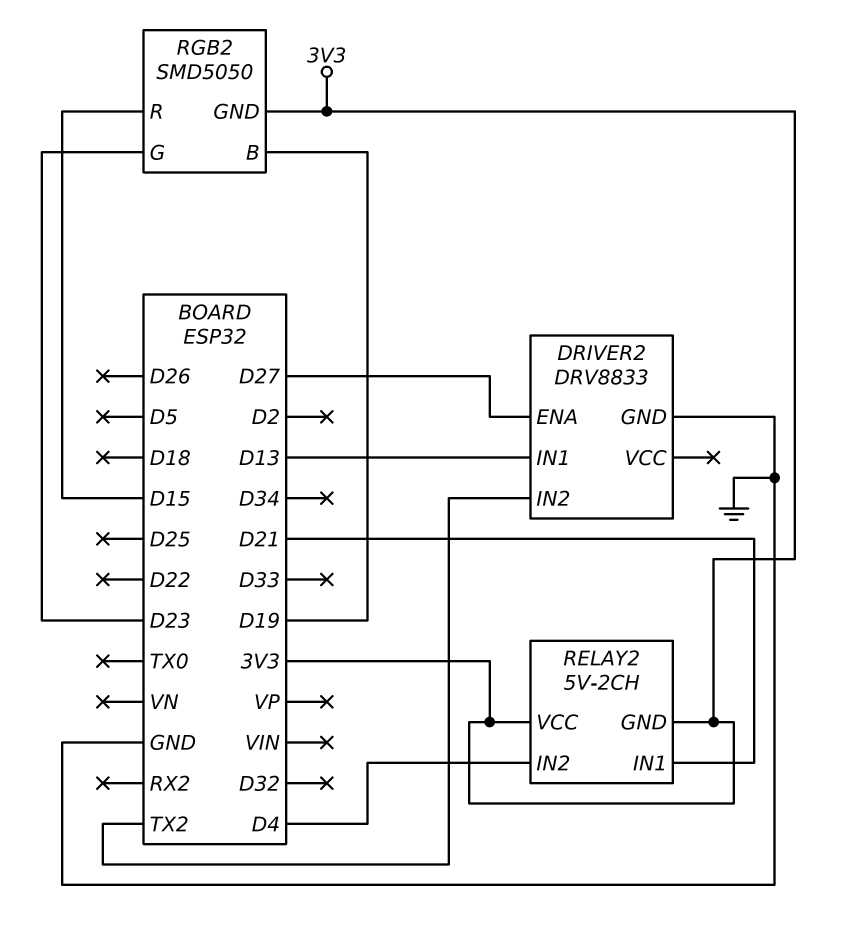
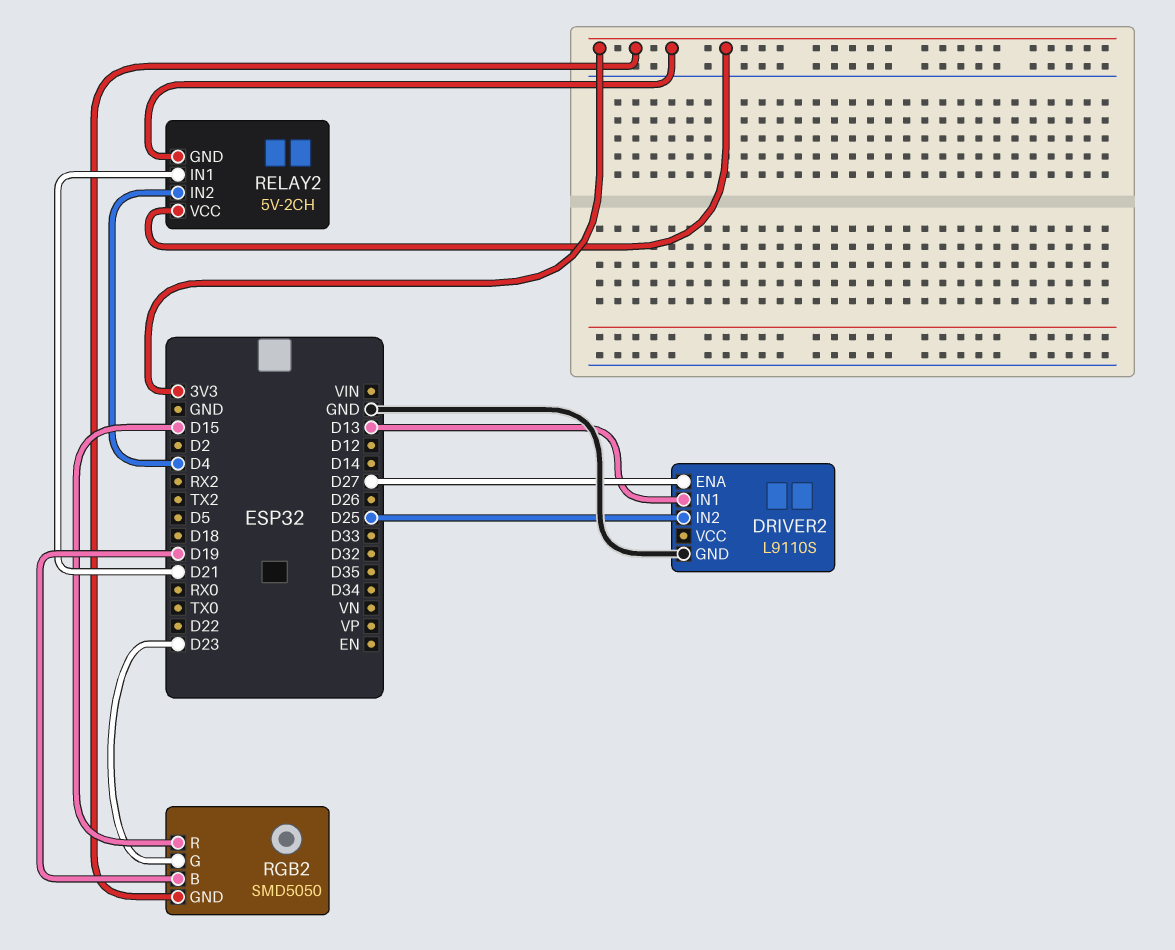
DRIVER2: DRV8833 -> L9110S
DRIVER2 pin IN2: TX2 -> D25

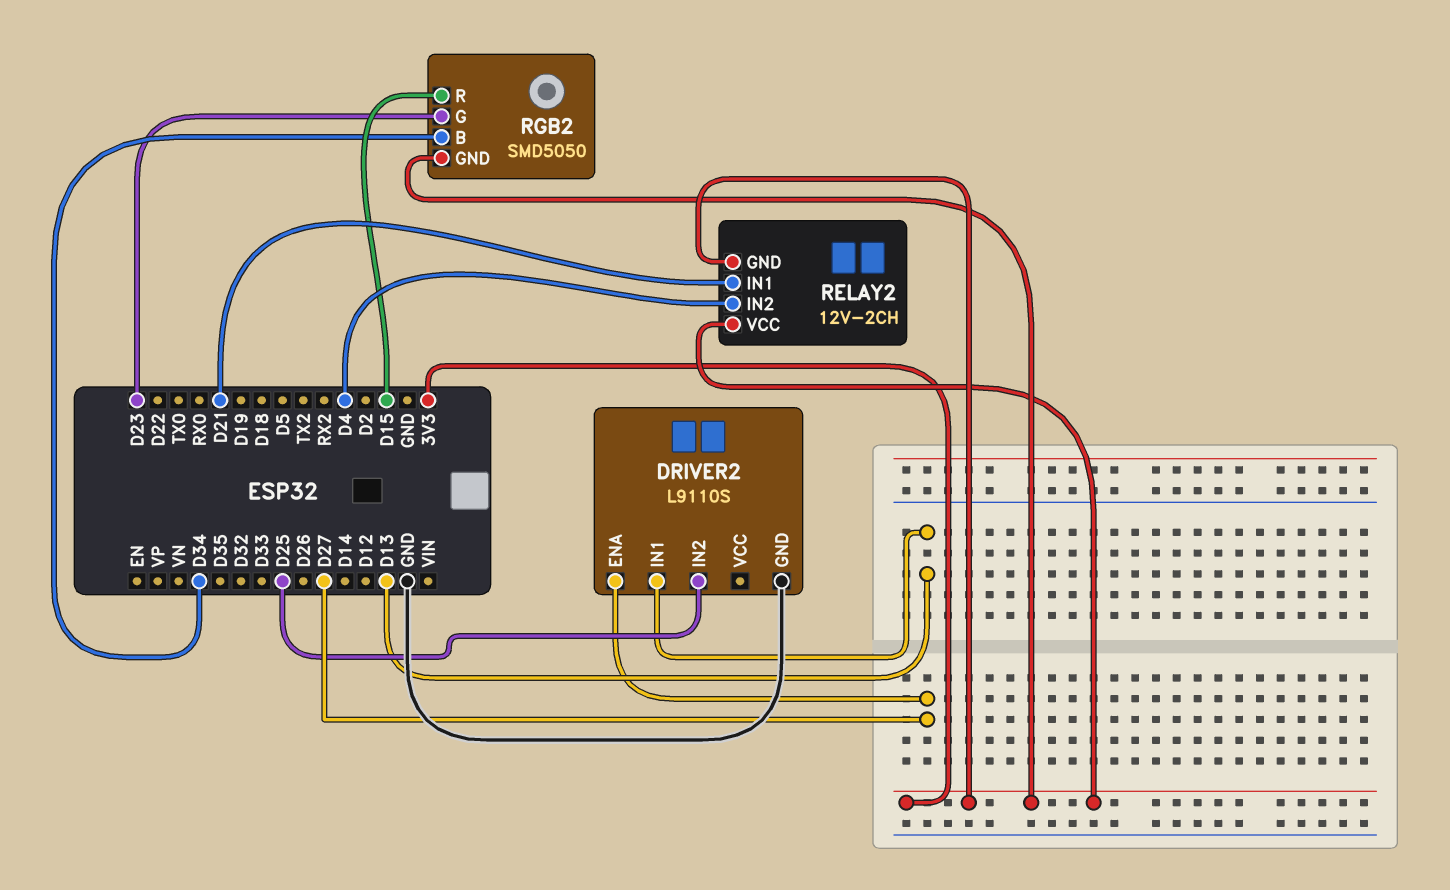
RELAY2: 5V-2CH -> 12V-2CH
RGB2 pin B: D19 -> D34

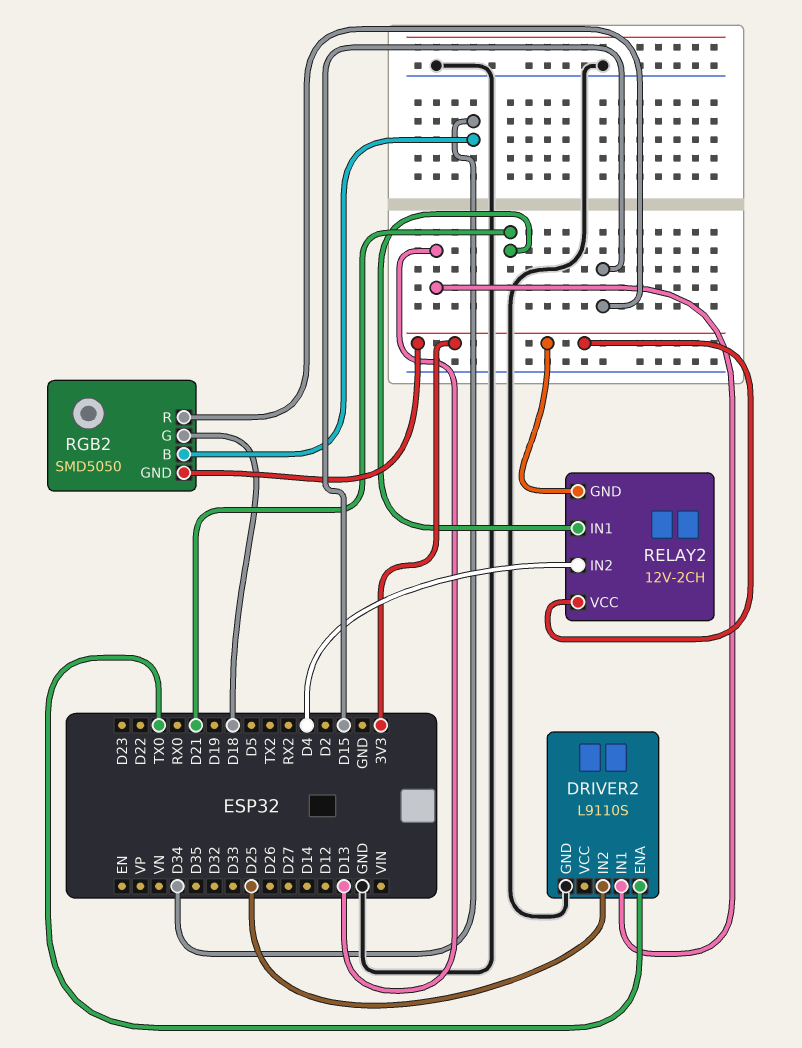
DRIVER2 pin ENA: D27 -> TX0
RGB2 pin G: D23 -> D18

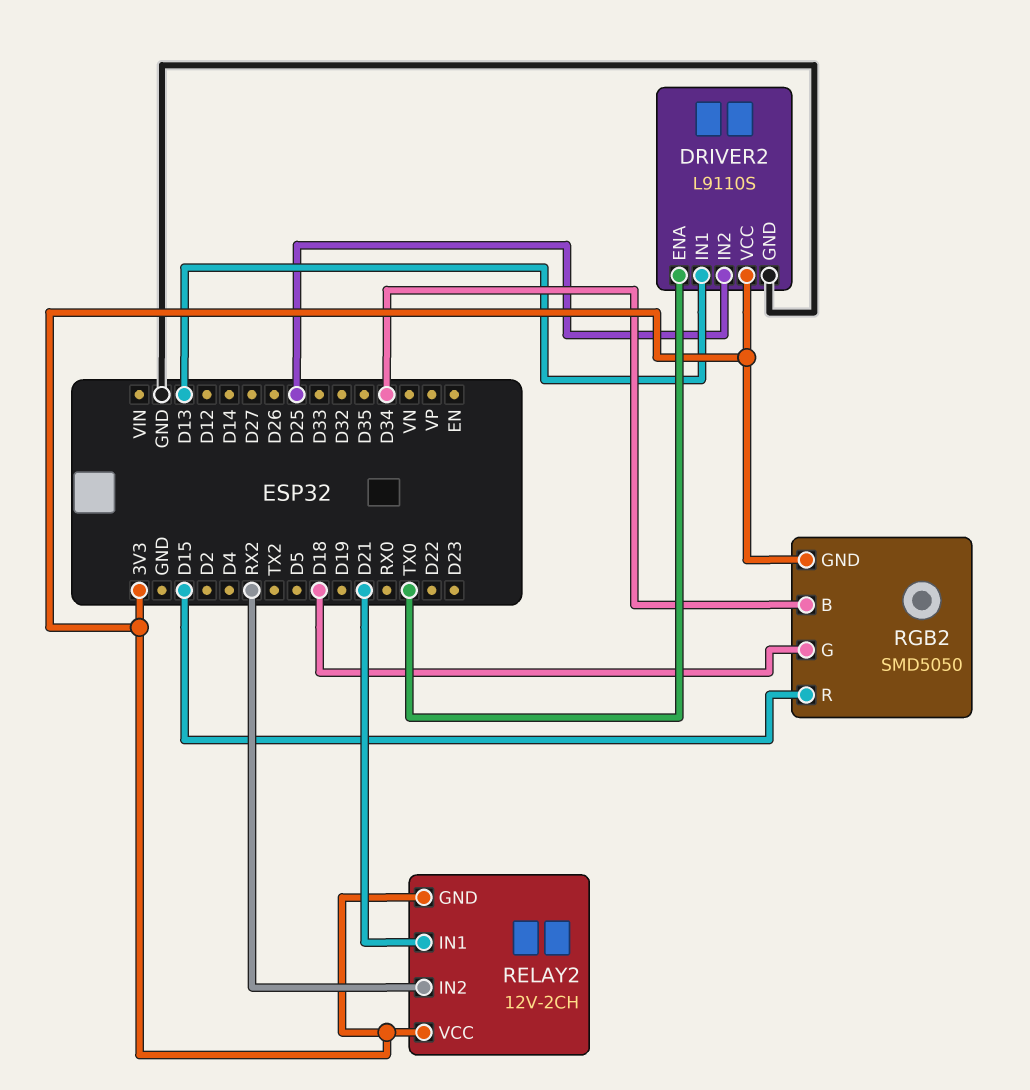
DRIVER2 pin VCC: none -> 3V3
RELAY2 pin IN2: D4 -> RX2

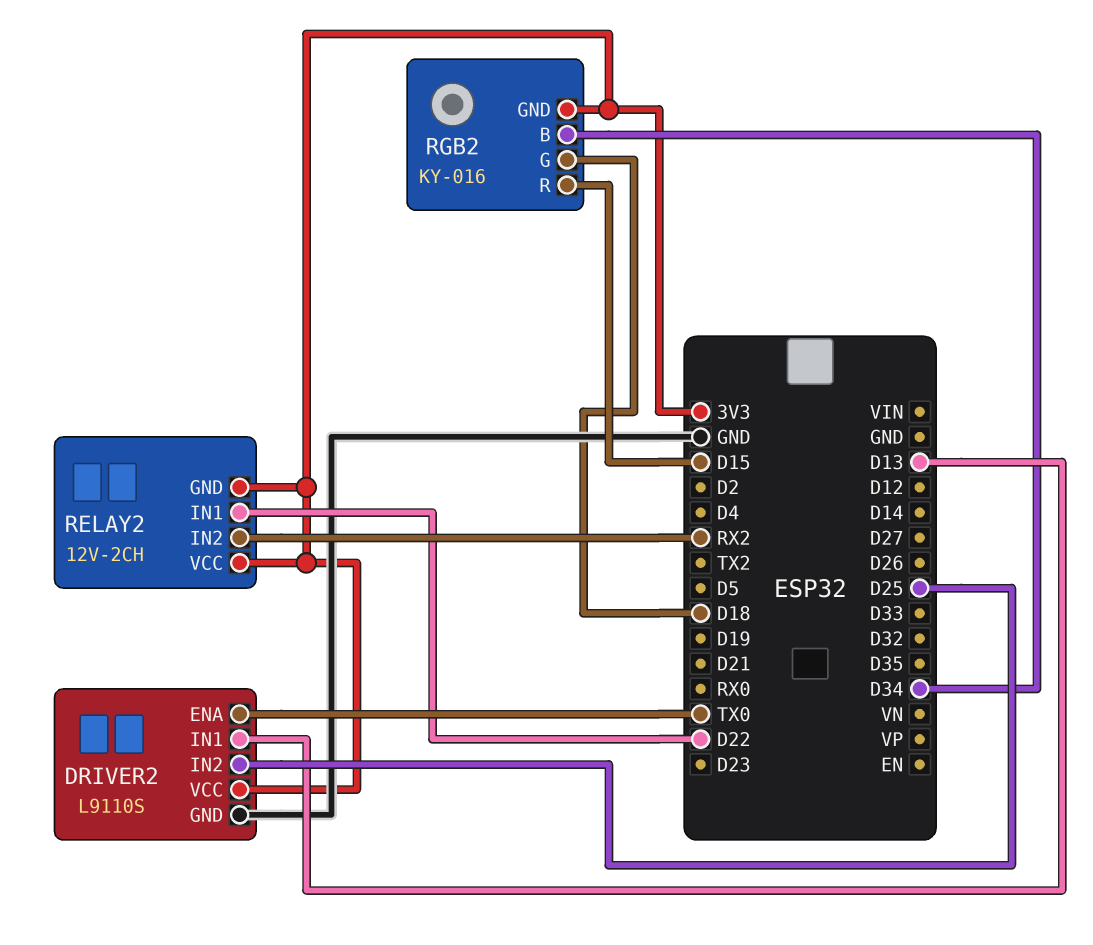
RELAY2 pin IN1: D21 -> D22
RGB2: SMD5050 -> KY-016

